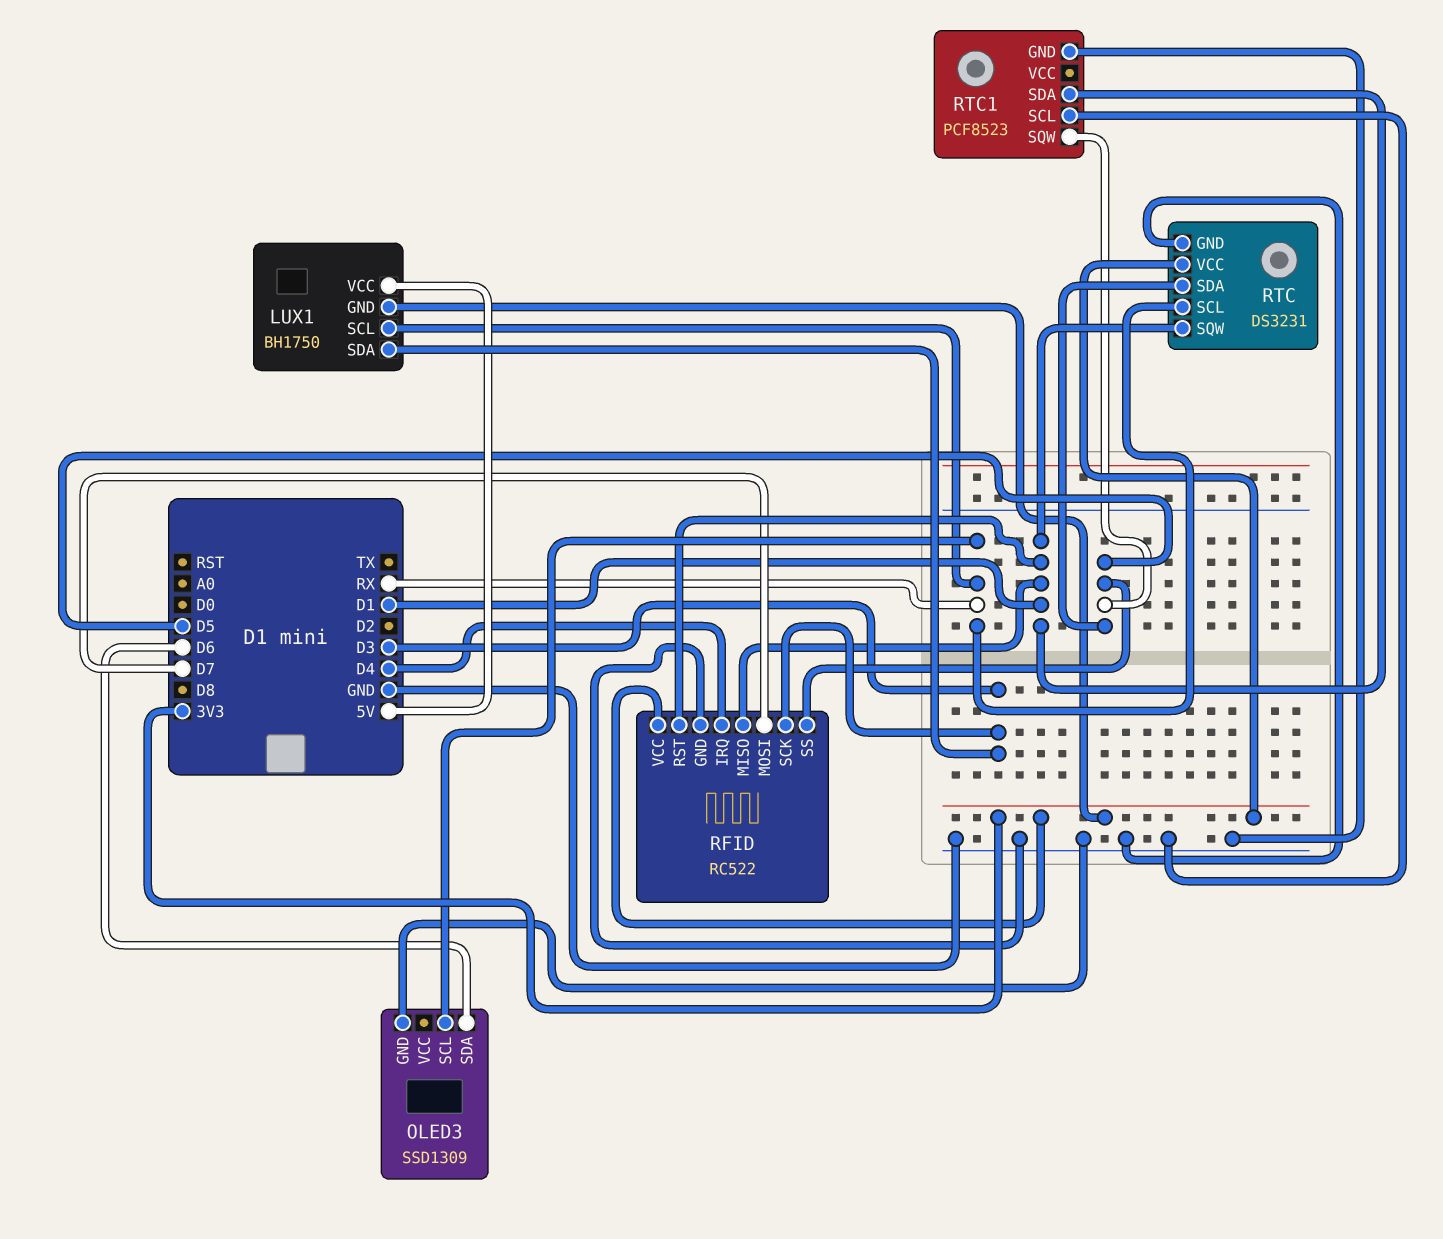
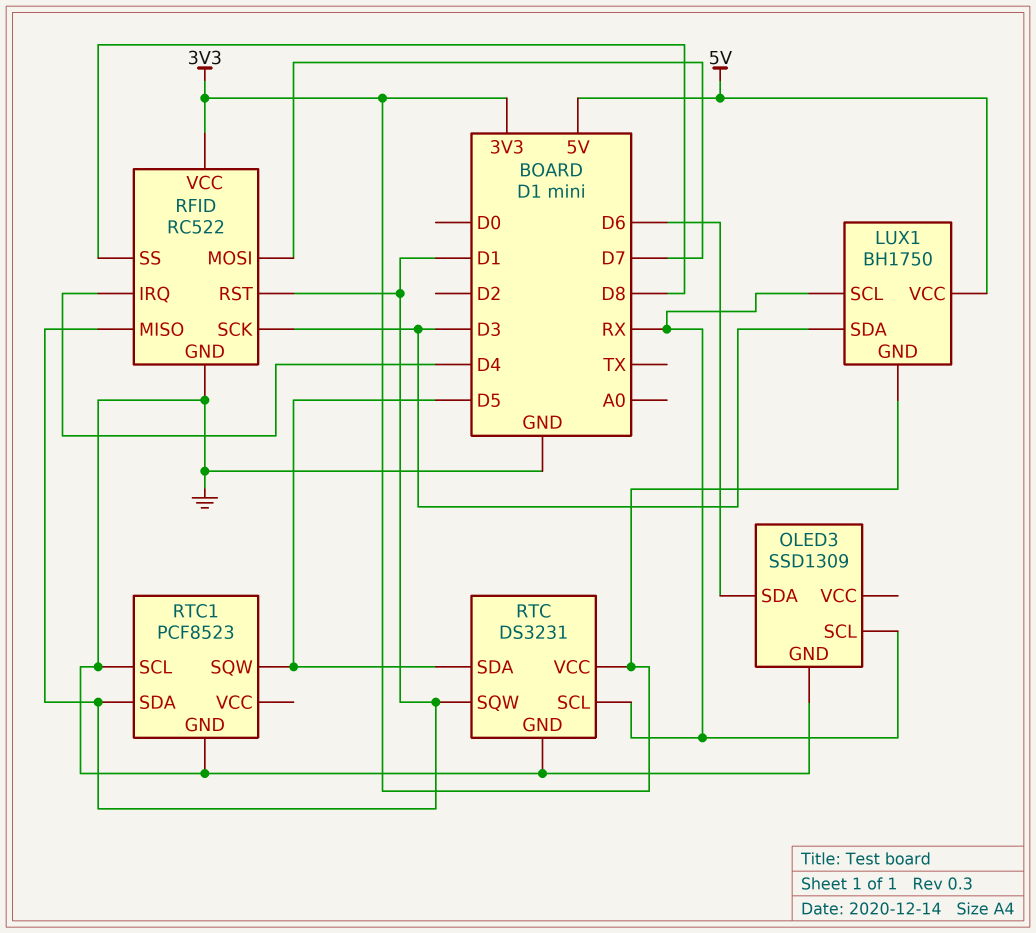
RFID pin SS: D5 -> D8

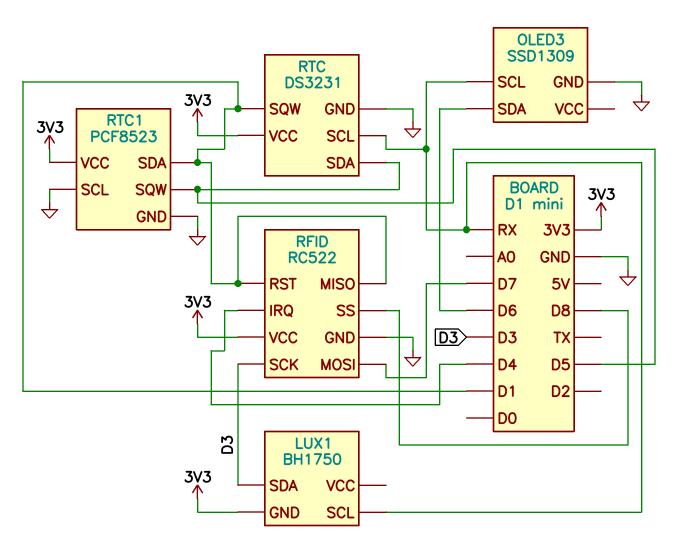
LUX1 pin VCC: 5V -> none
RTC1 pin VCC: none -> 3V3

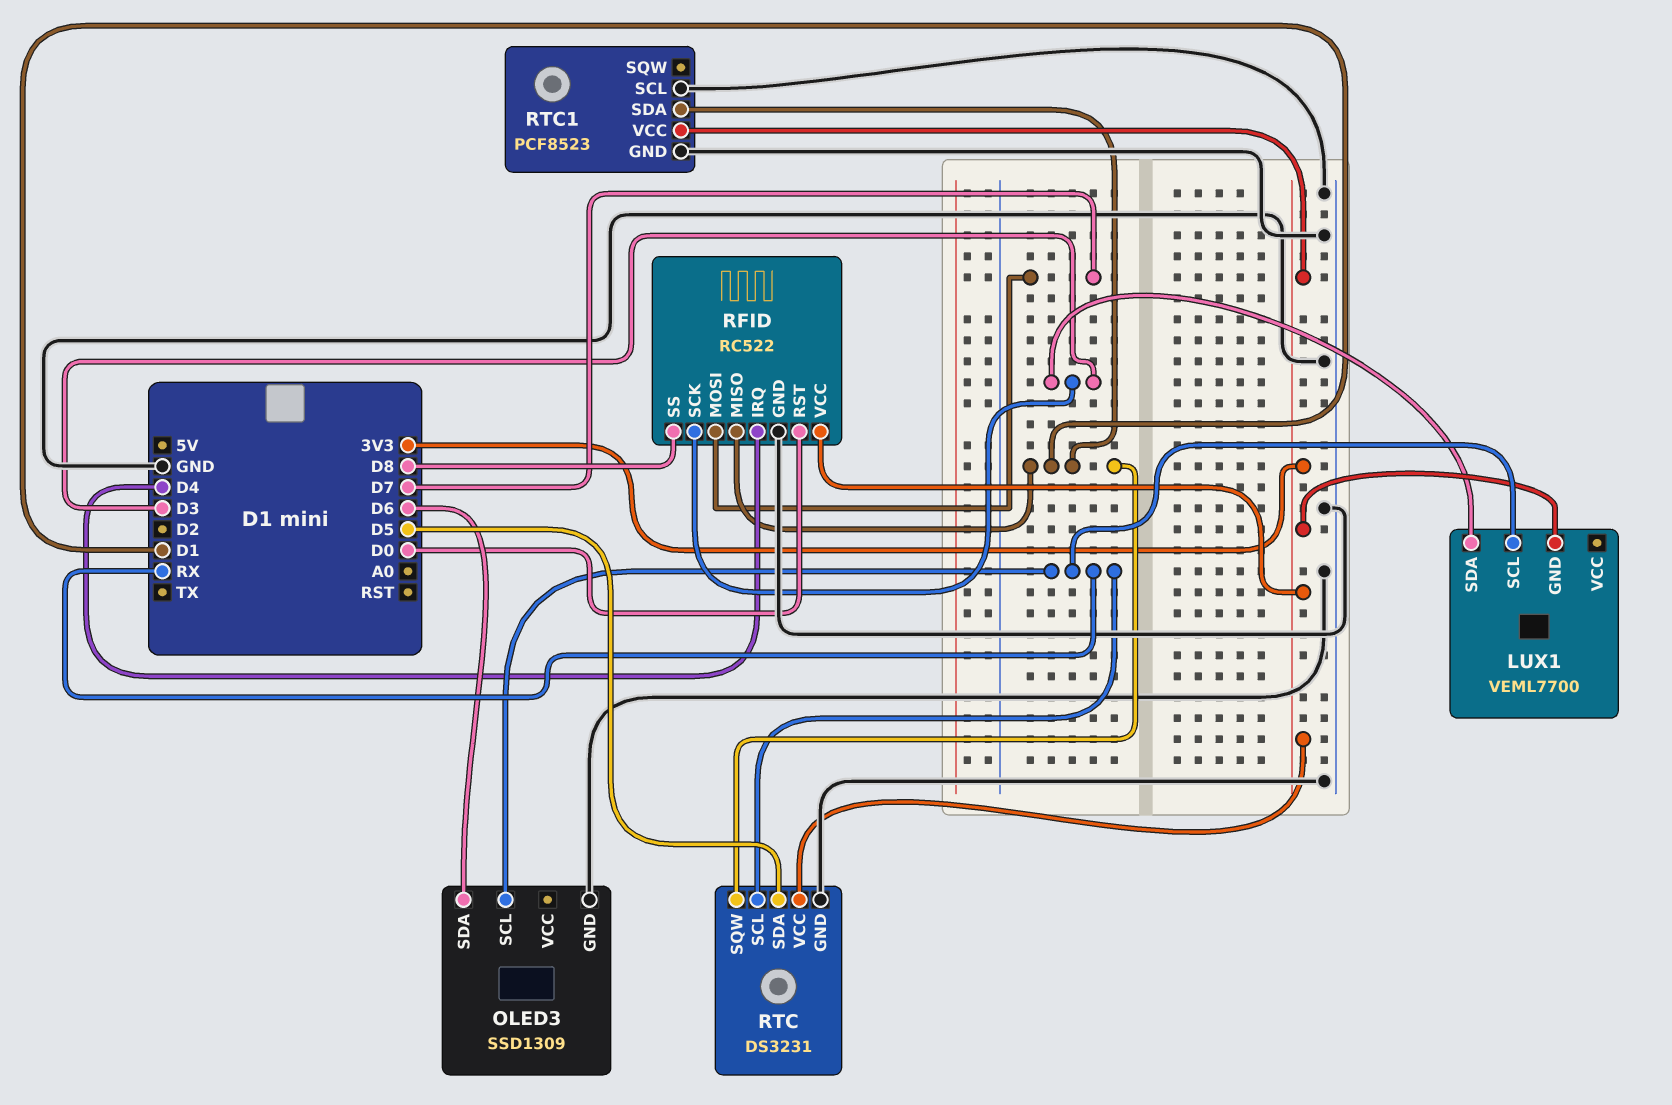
LUX1: BH1750 -> VEML7700
RFID pin RST: D1 -> D0
RTC1 pin SQW: D5 -> none

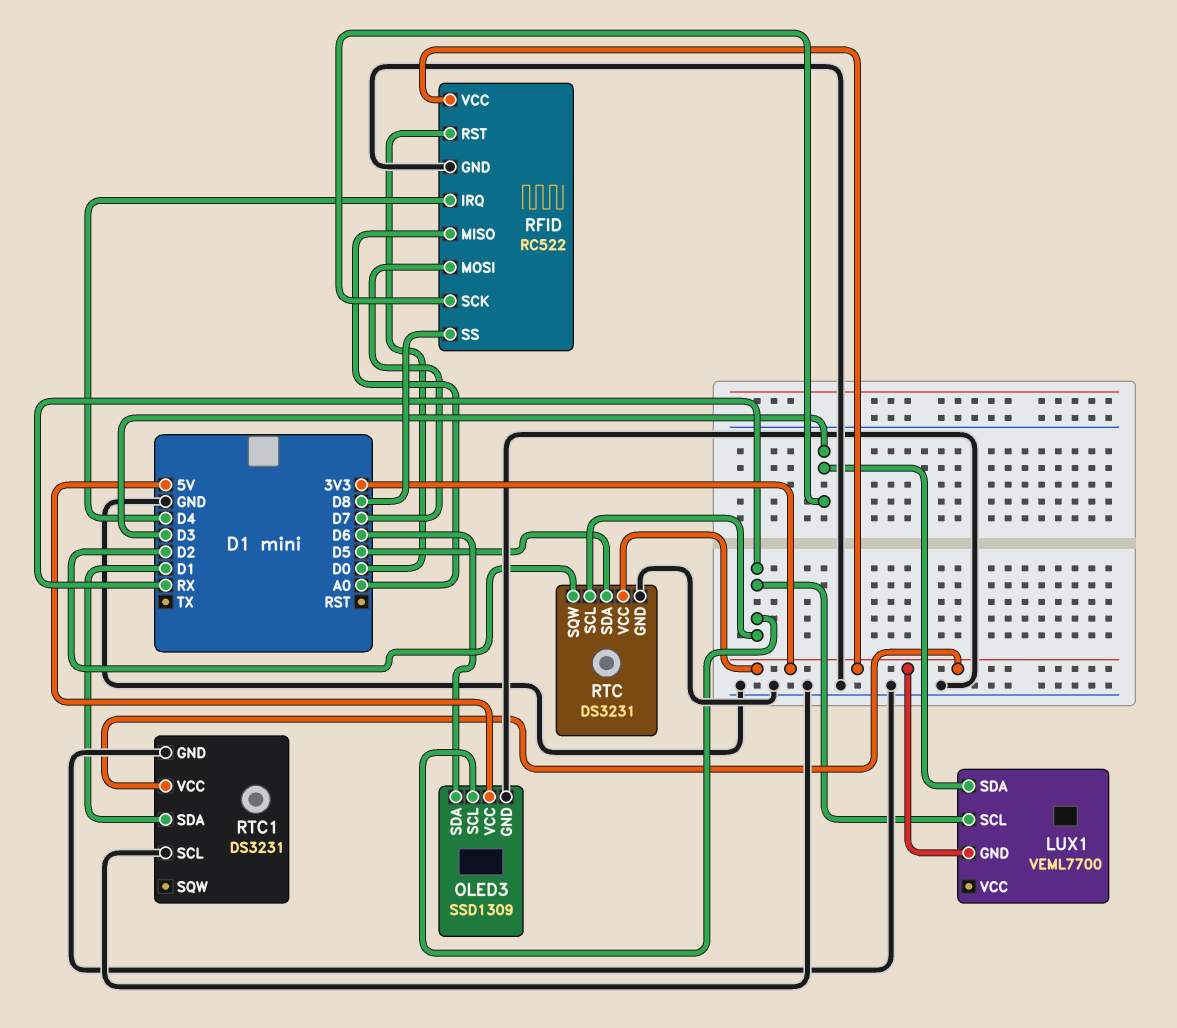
OLED3 pin VCC: none -> 5V
RFID pin MISO: D1 -> A0
RTC pin SQW: D1 -> D2
RTC1: PCF8523 -> DS3231

